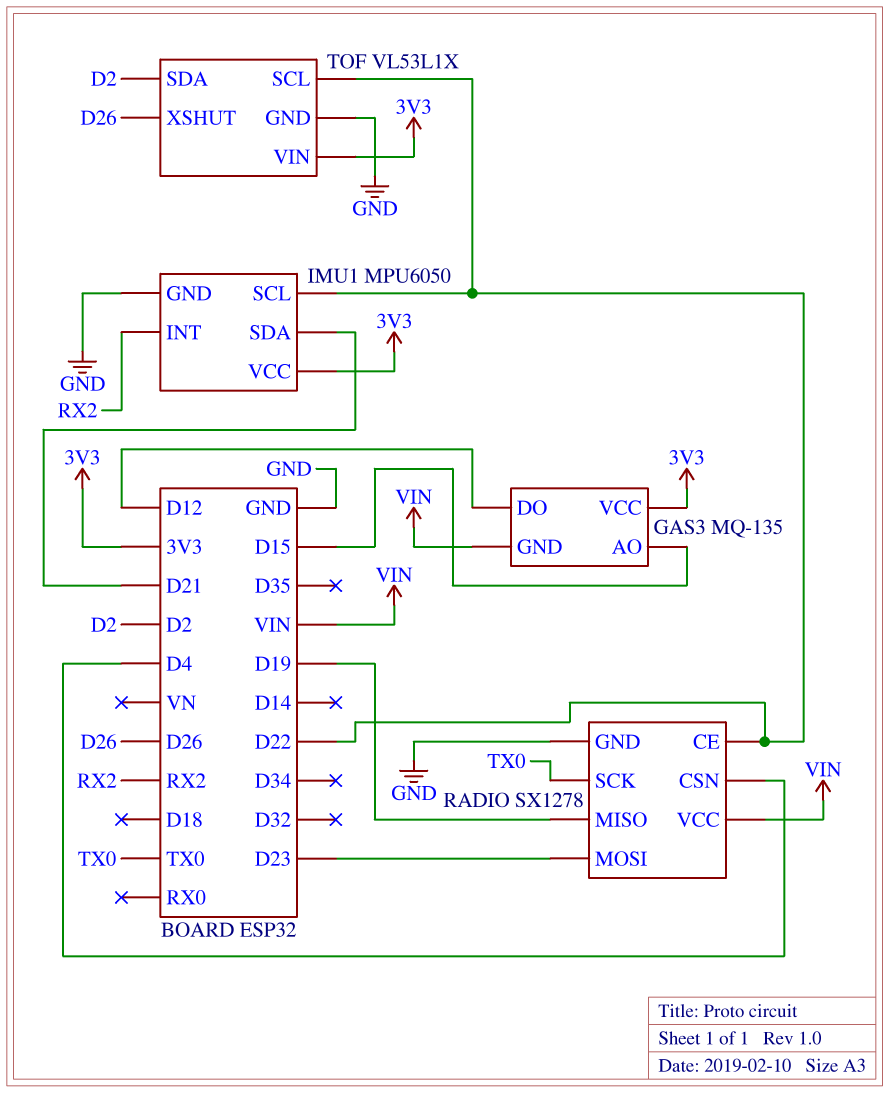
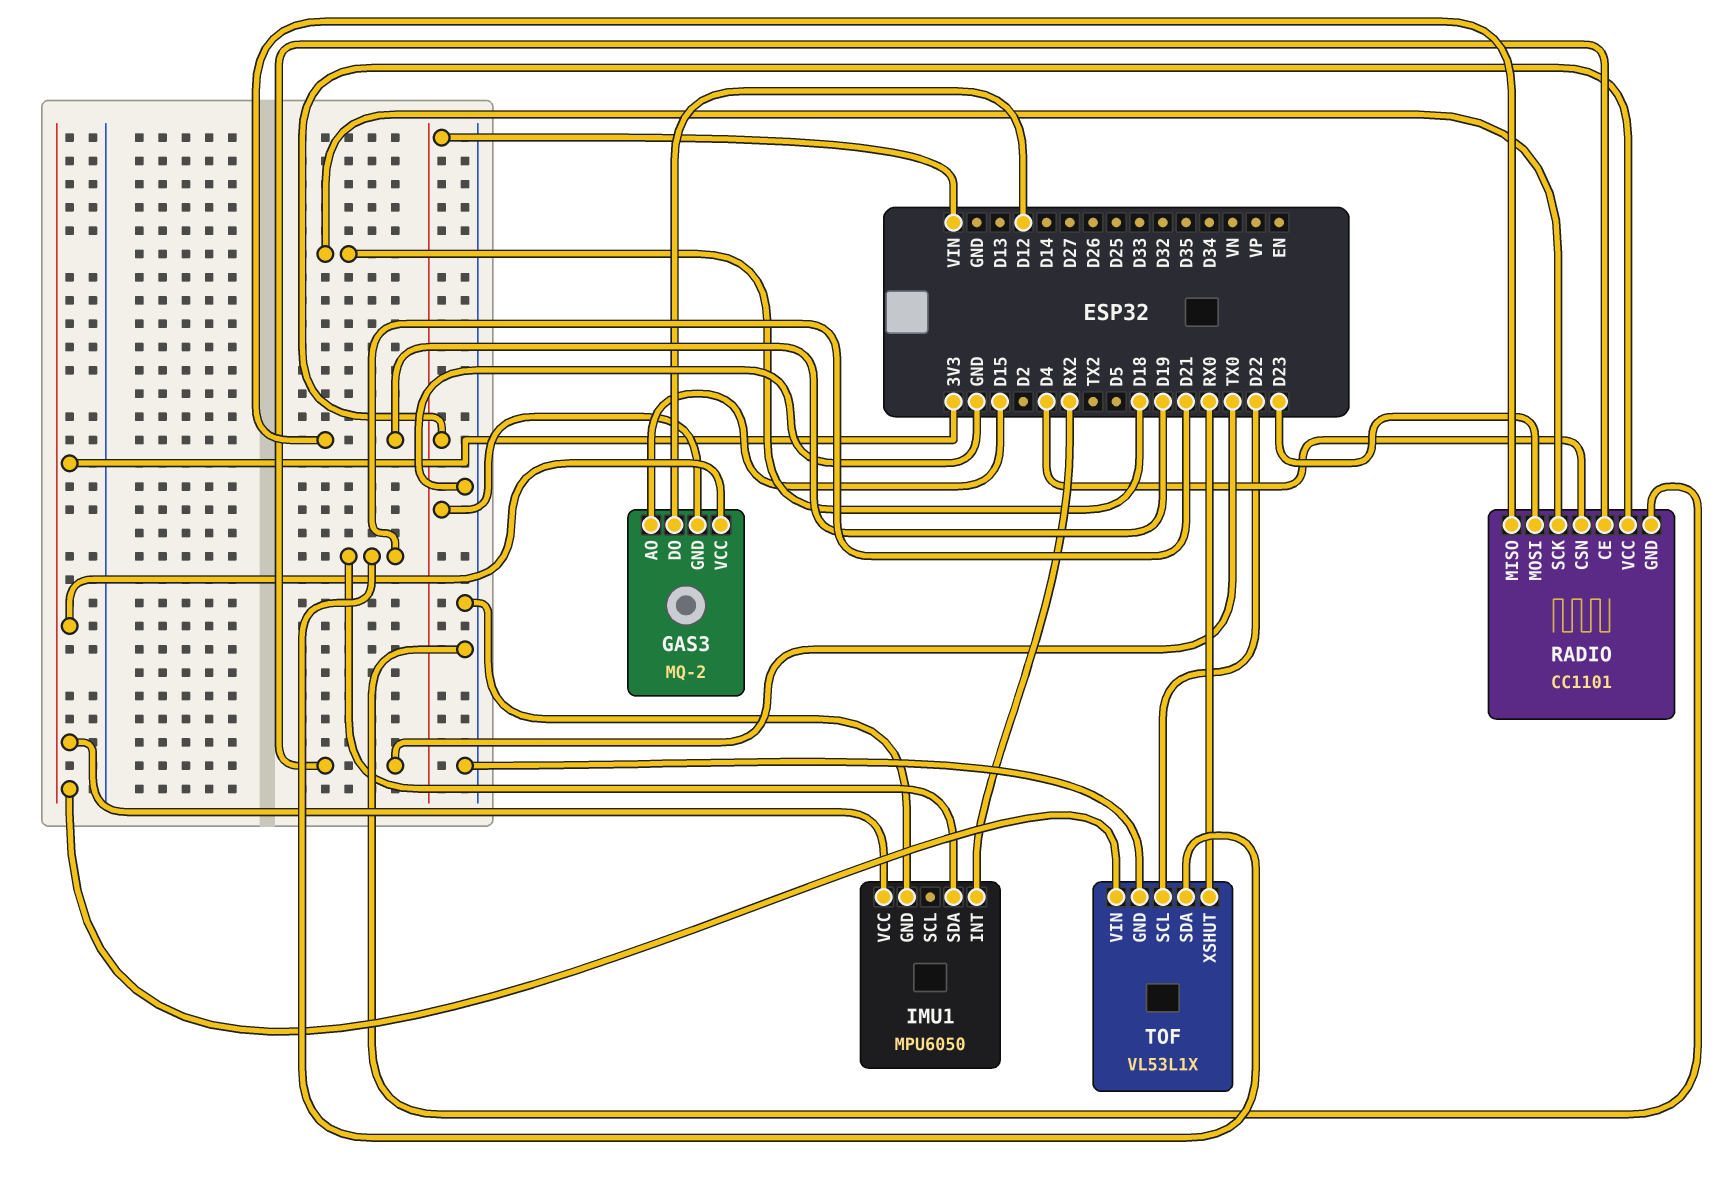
GAS3: MQ-135 -> MQ-2
IMU1 pin SCL: D22 -> none
RADIO: SX1278 -> CC1101
RADIO pin CE: D22 -> TX0
RADIO pin SCK: TX0 -> D18
TOF pin SDA: D2 -> D21
TOF pin XSHUT: D26 -> RX0

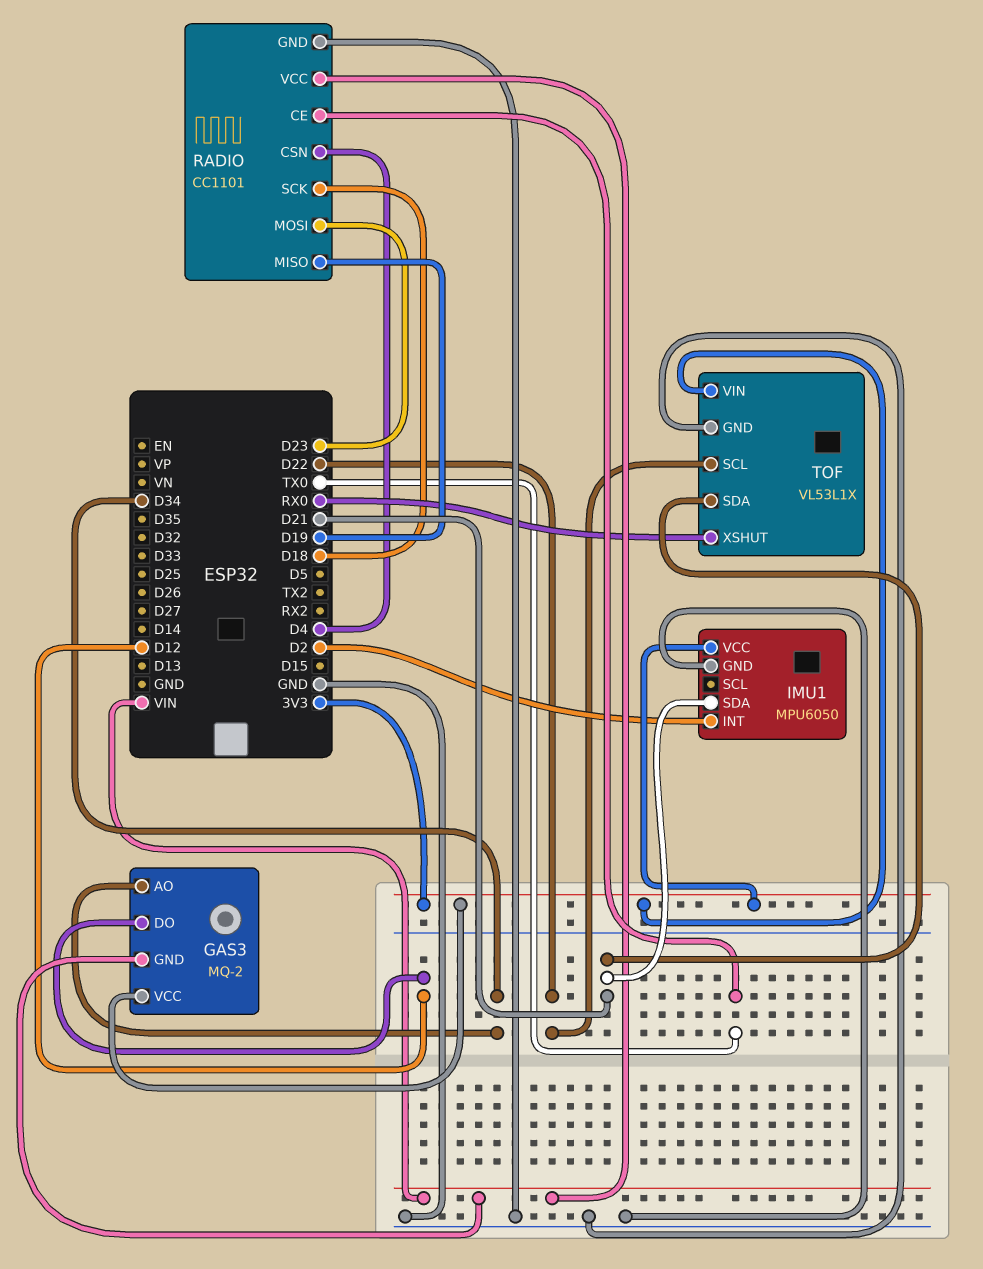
GAS3 pin AO: D15 -> D34
IMU1 pin INT: RX2 -> D2

